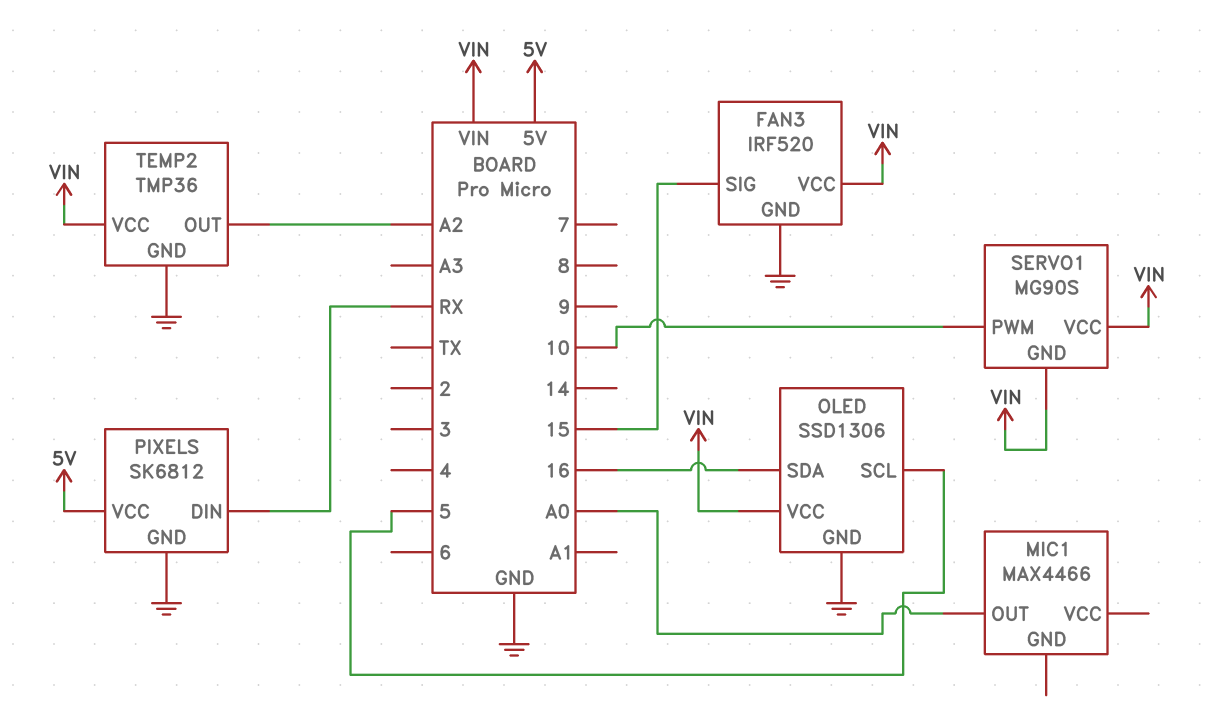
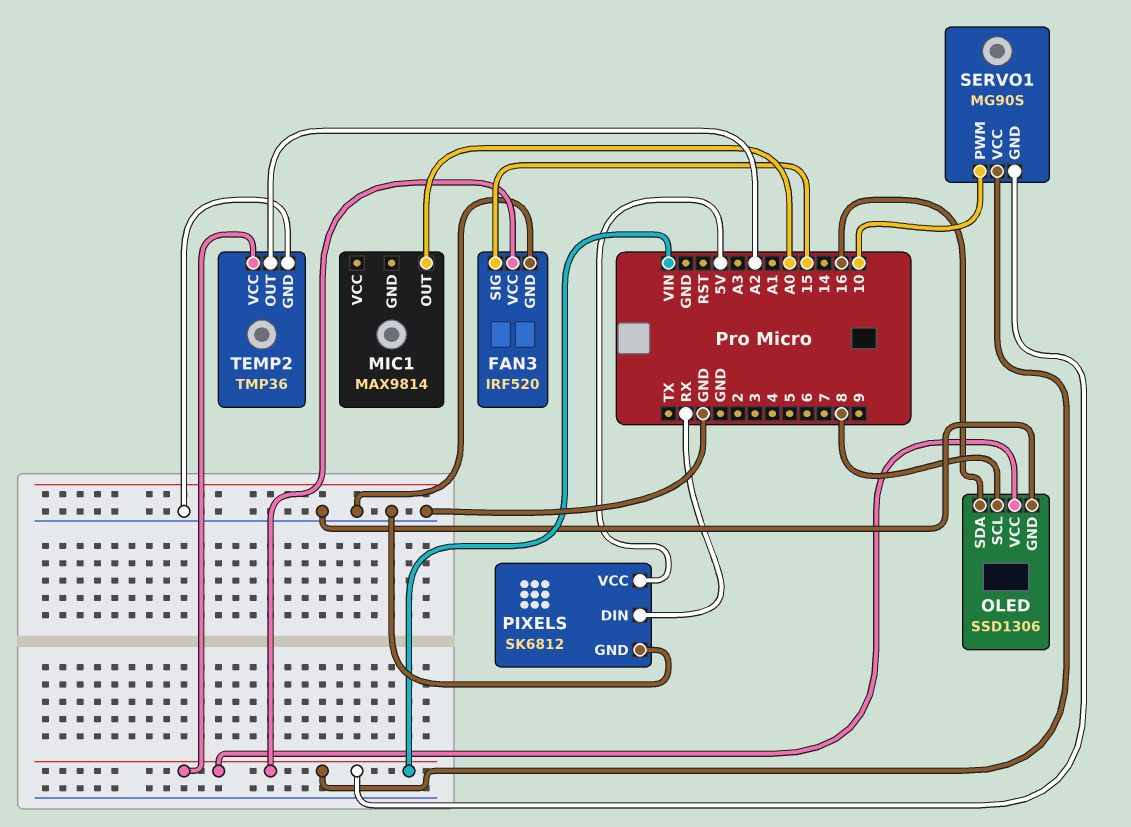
MIC1: MAX4466 -> MAX9814
OLED pin SCL: 5 -> 8

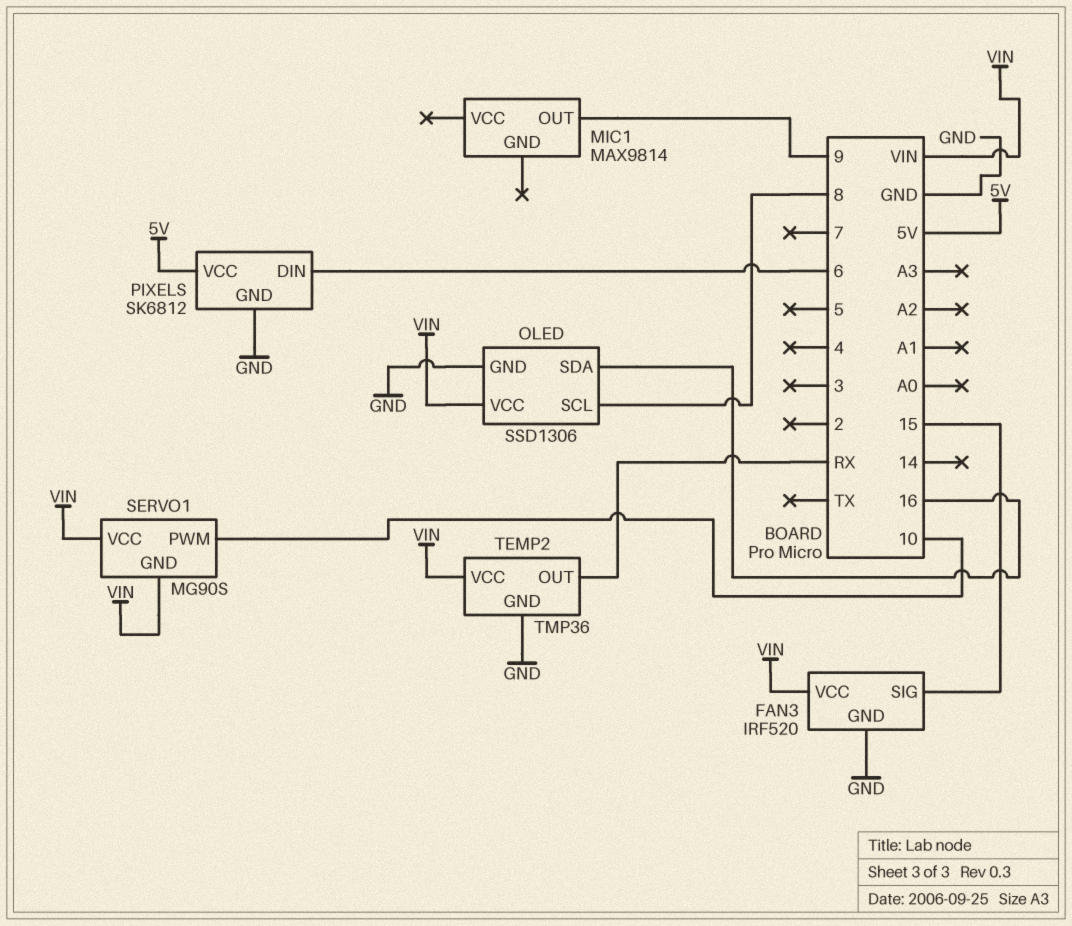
MIC1 pin OUT: A0 -> 9
PIXELS pin DIN: RX -> 6
TEMP2 pin OUT: A2 -> RX

